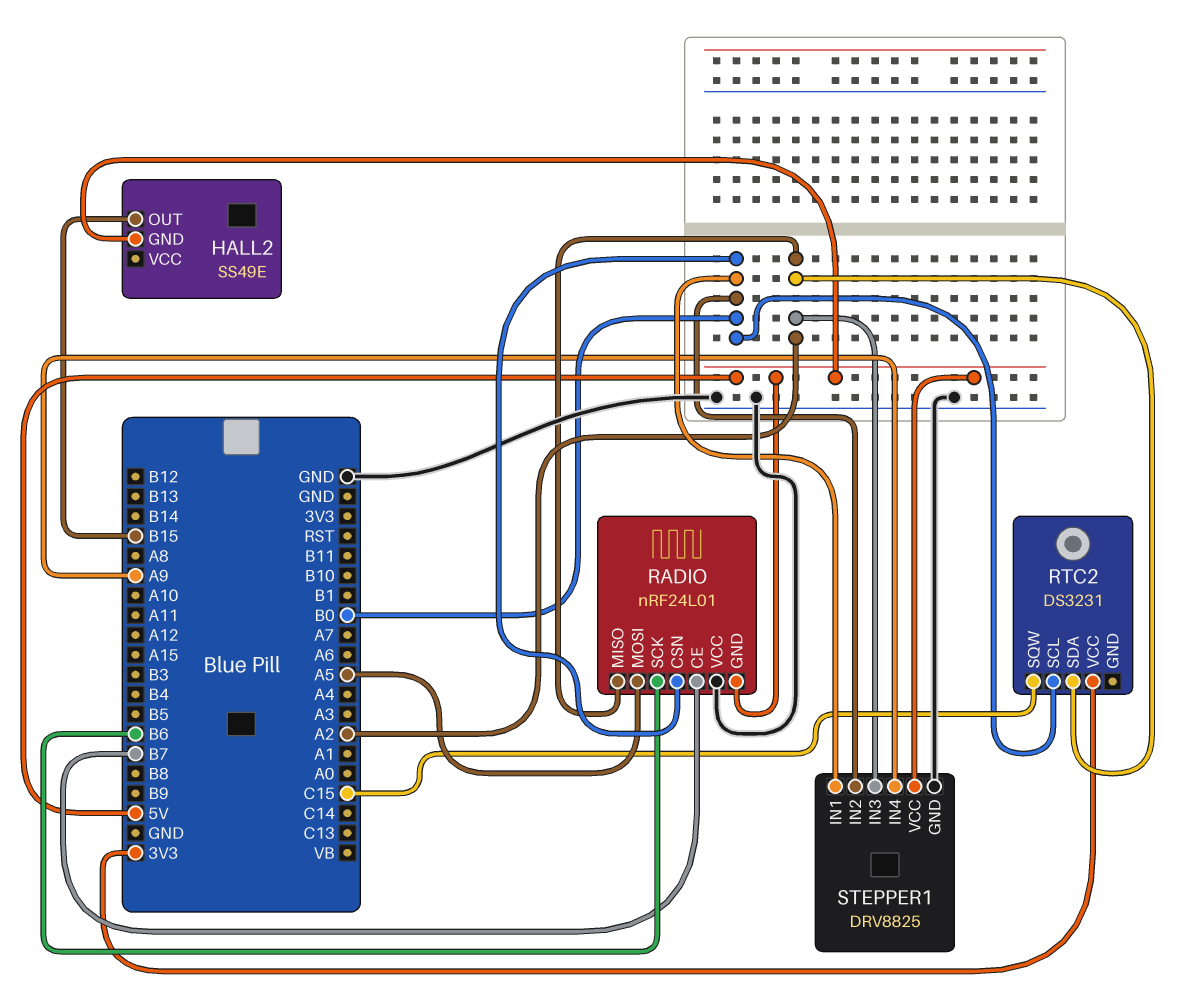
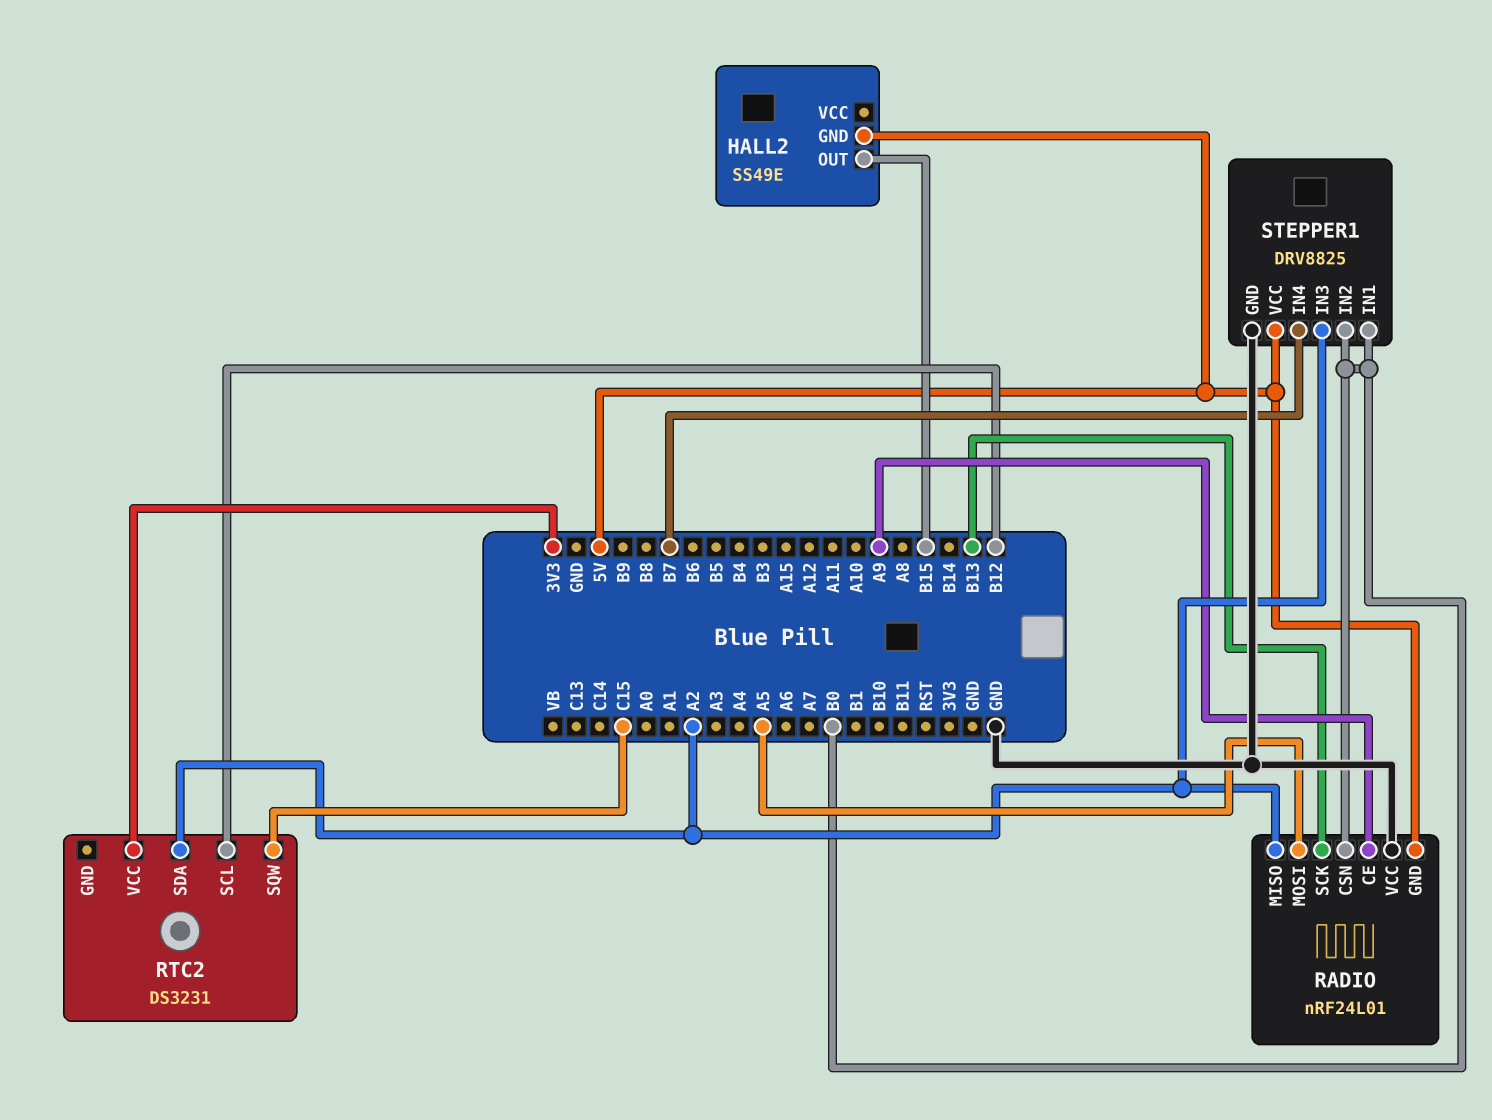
RADIO pin CE: B7 -> A9
RADIO pin SCK: B6 -> B13
RTC2 pin SCL: B0 -> B12
STEPPER1 pin IN4: A9 -> B7

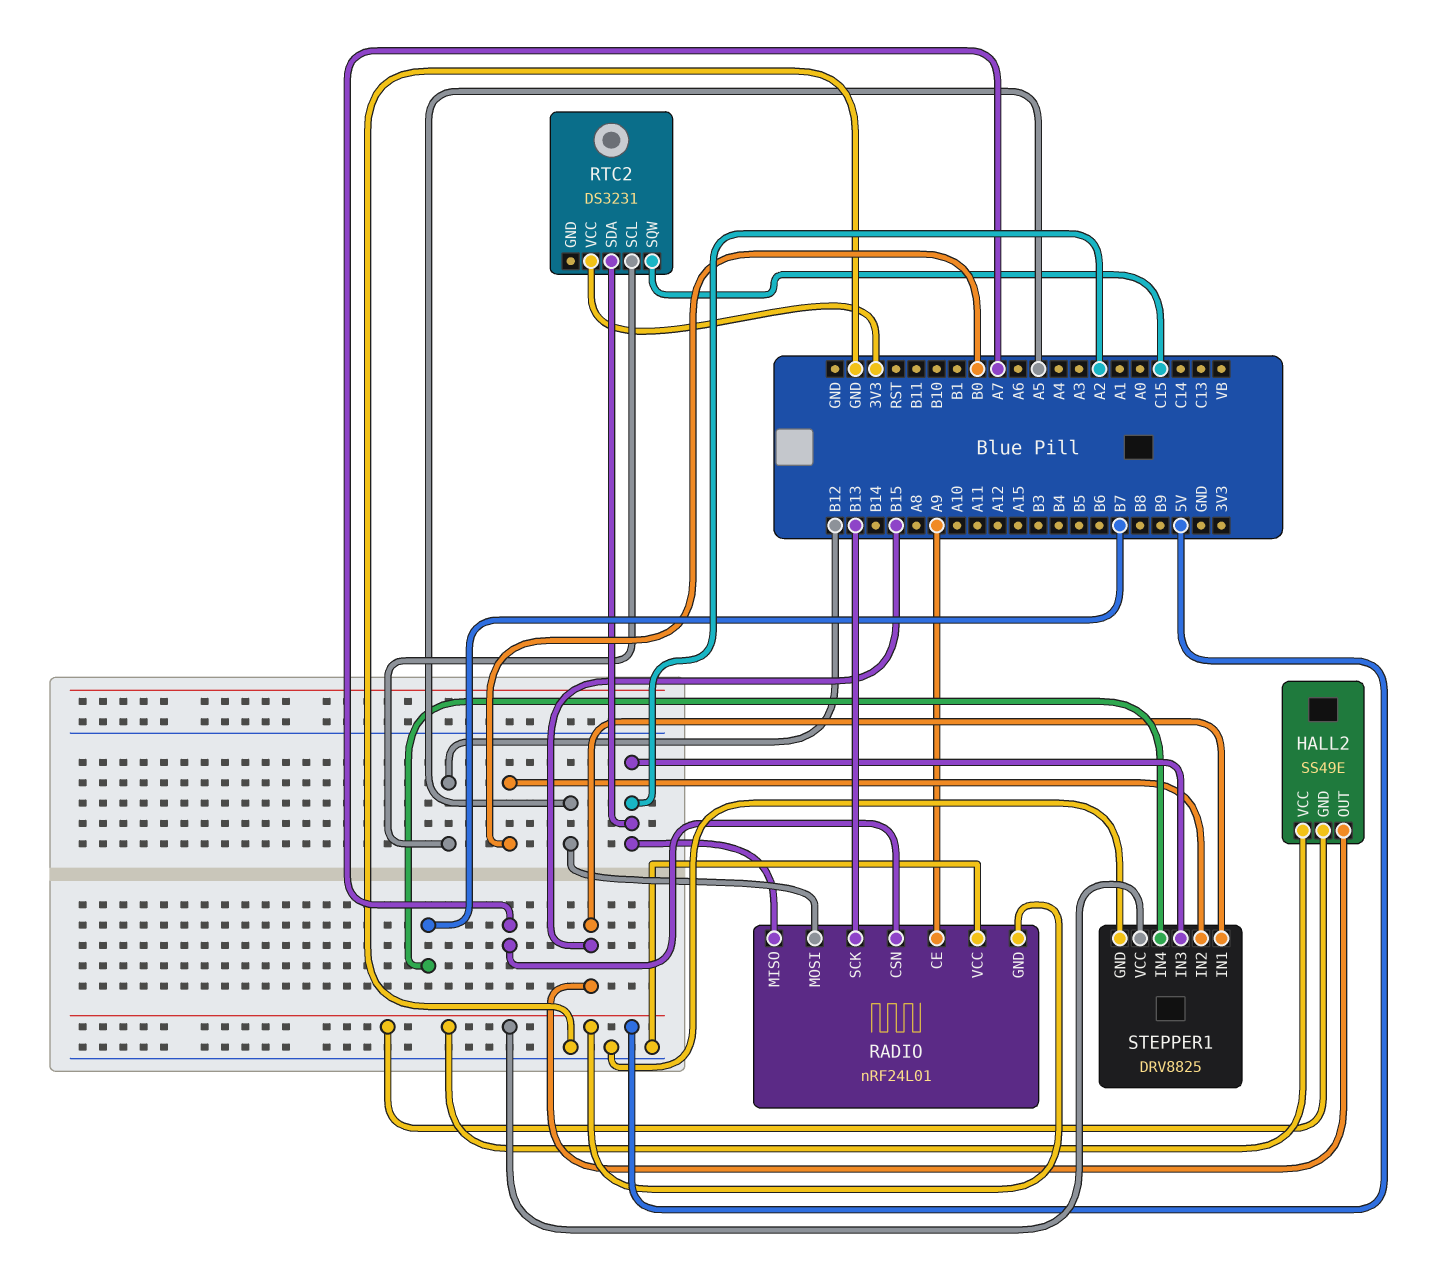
HALL2 pin VCC: none -> 5V
RADIO pin CSN: B0 -> A7
STEPPER1 pin IN1: B0 -> B15

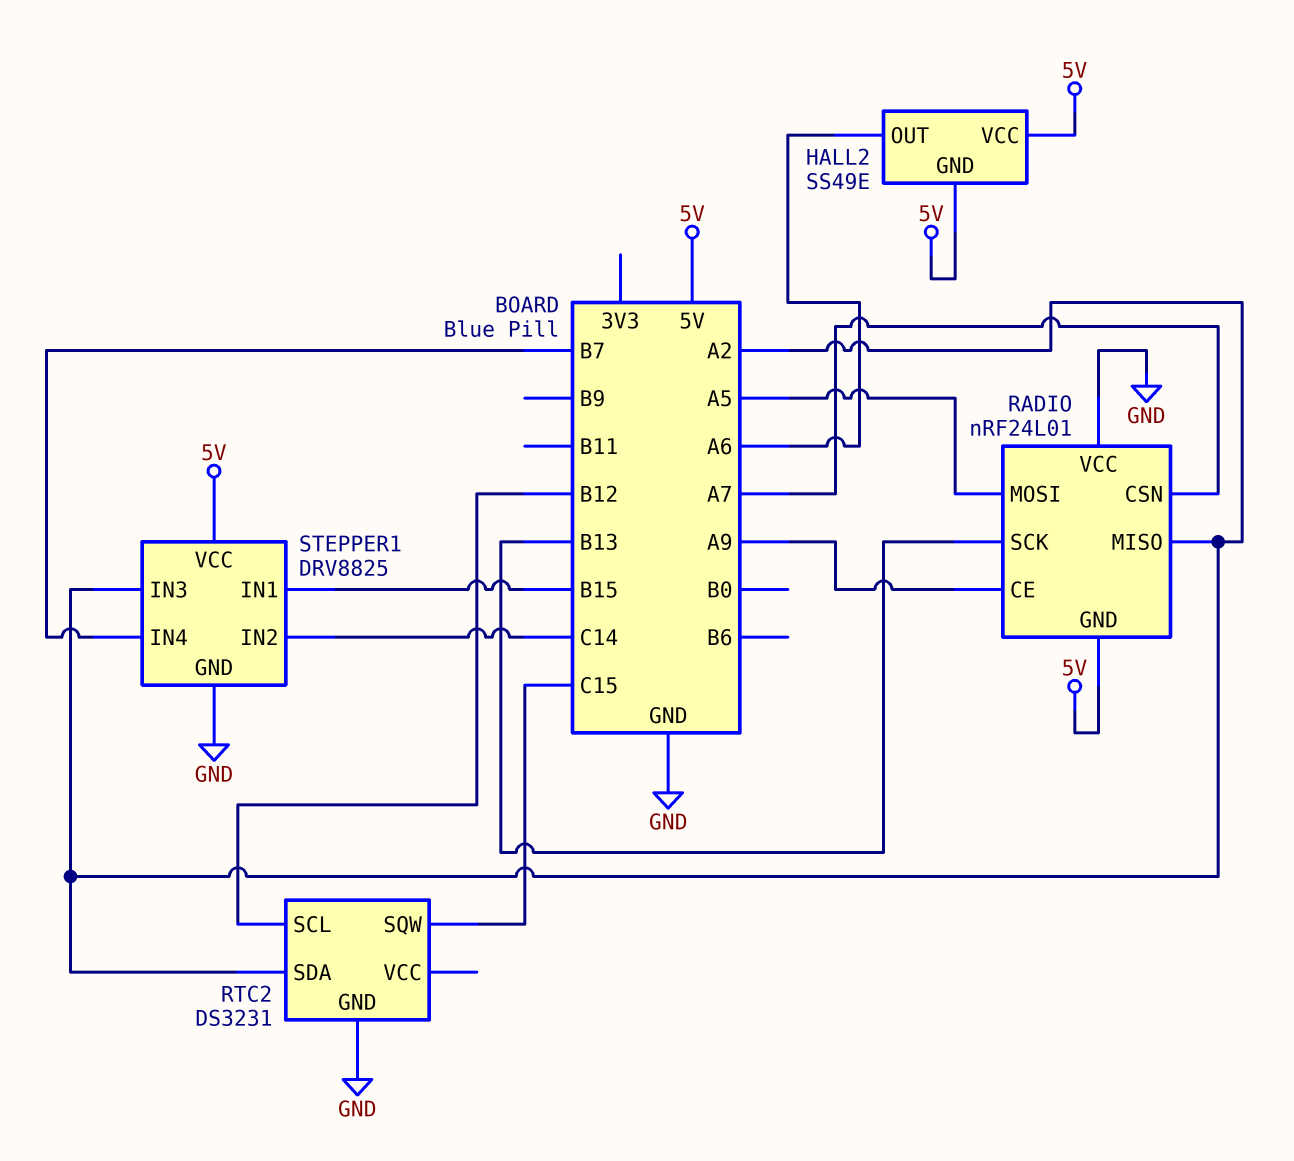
HALL2 pin OUT: B15 -> A6
RTC2 pin GND: none -> GND
RTC2 pin VCC: 3V3 -> none
STEPPER1 pin IN2: B0 -> C14

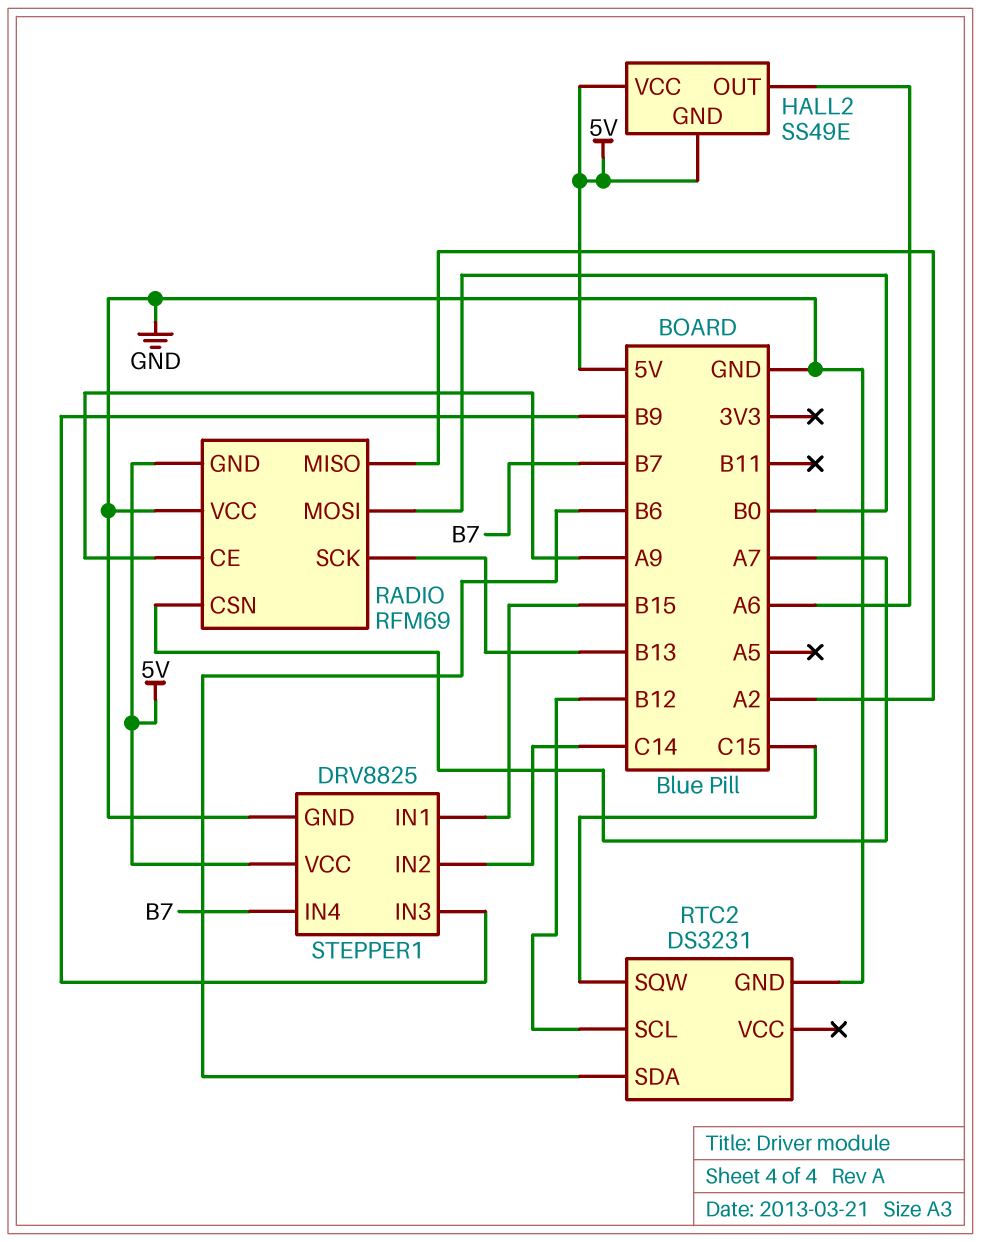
RADIO: nRF24L01 -> RFM69
RADIO pin MOSI: A5 -> B0
RTC2 pin SDA: A2 -> B6
STEPPER1 pin IN3: A2 -> B9

